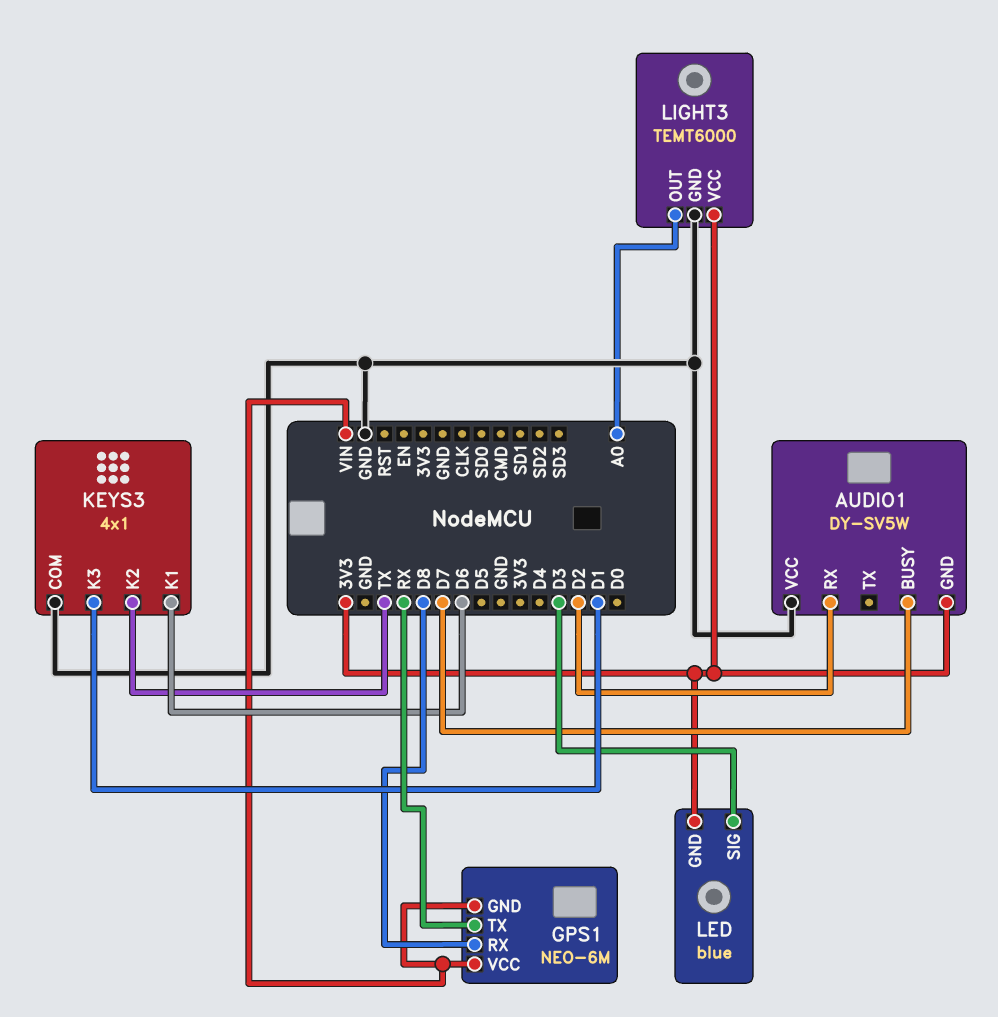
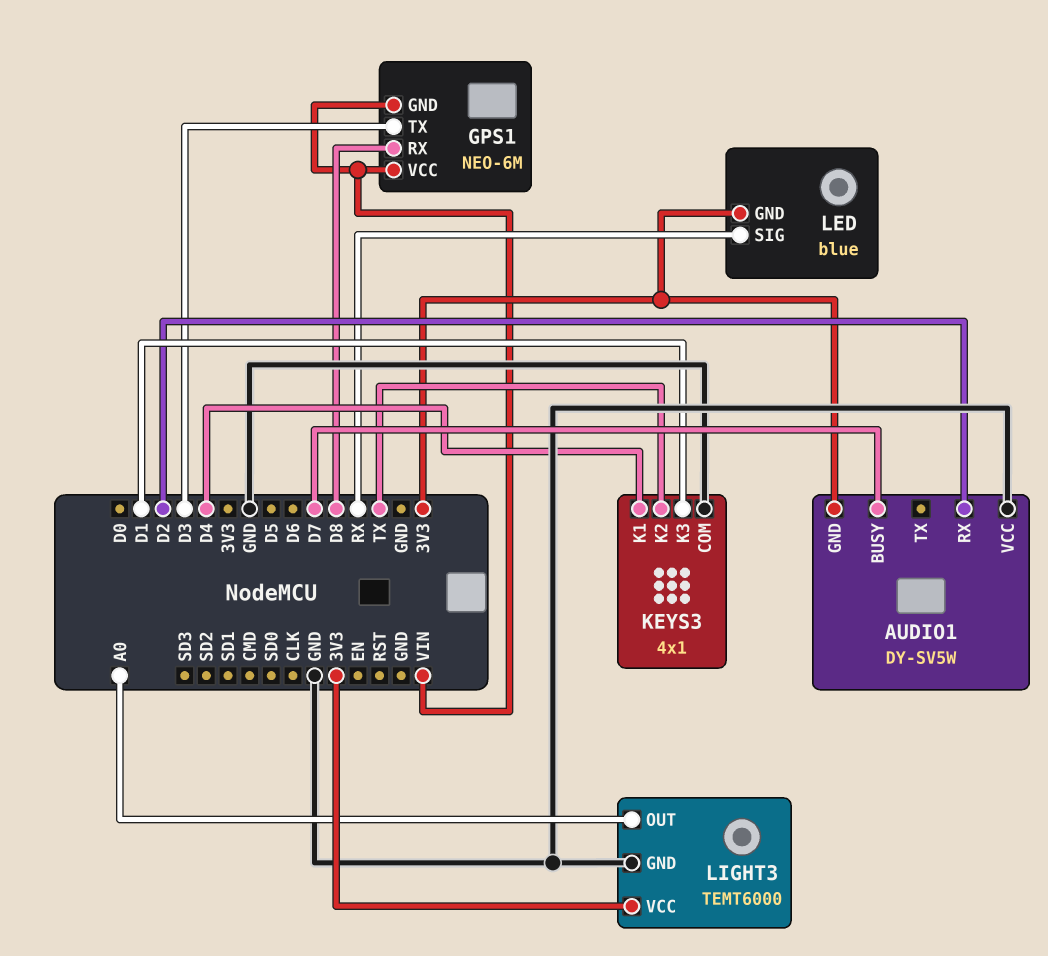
GPS1 pin TX: RX -> D3
KEYS3 pin K1: D6 -> D4
LED pin SIG: D3 -> RX

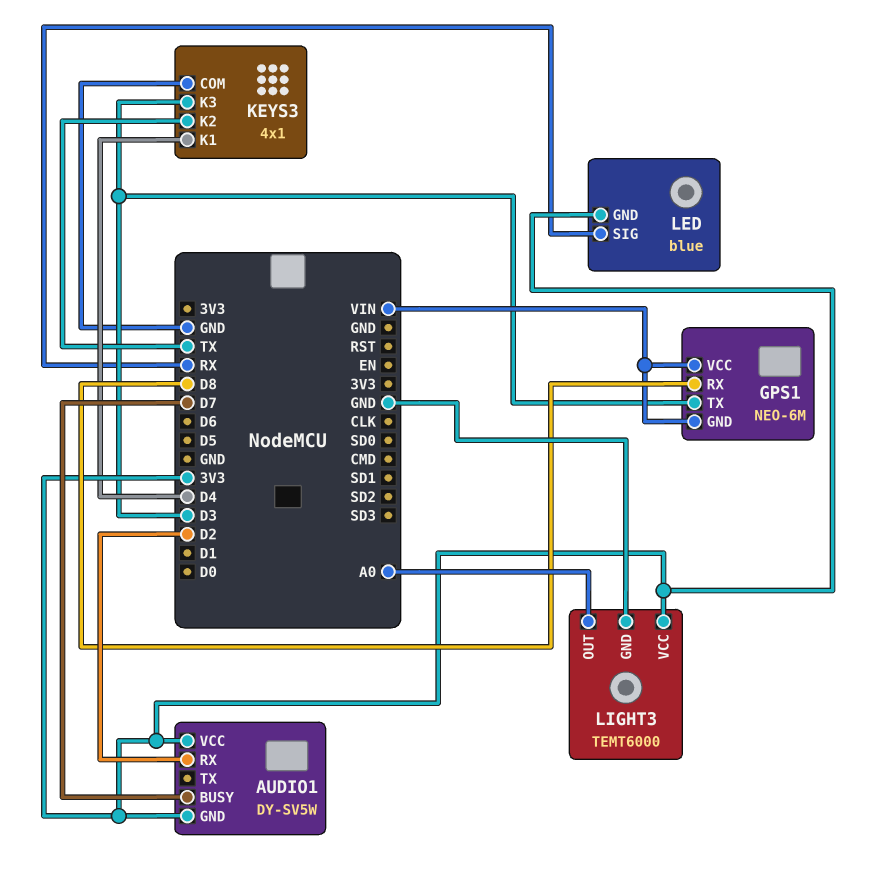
AUDIO1 pin VCC: GND -> 3V3
KEYS3 pin K3: D1 -> D3

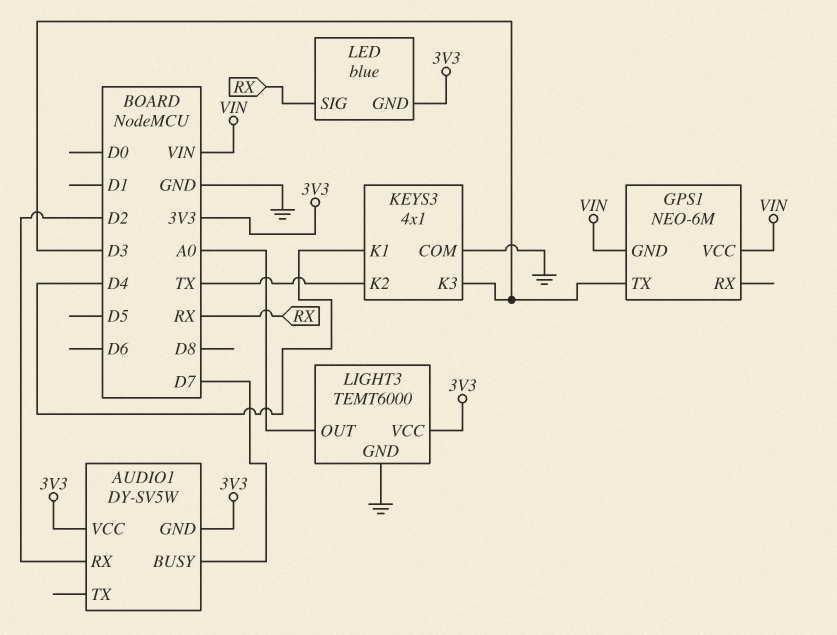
GPS1 pin RX: D8 -> none

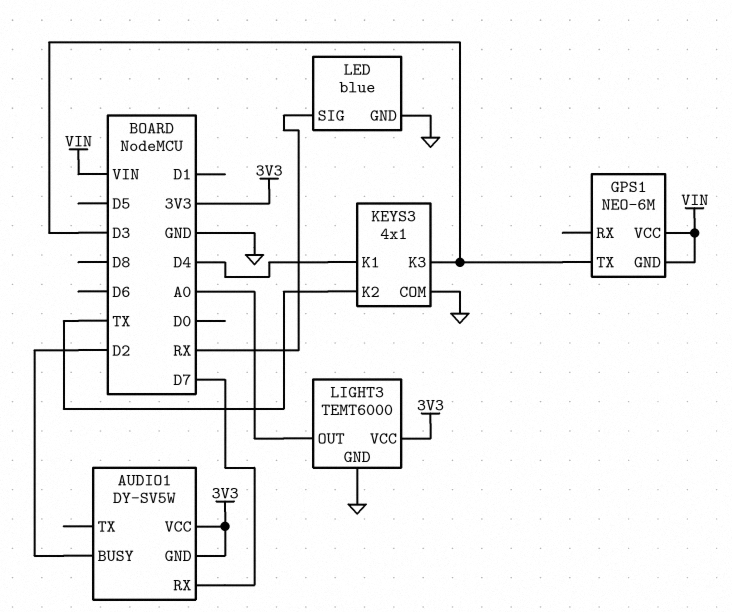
AUDIO1 pin BUSY: D7 -> D2
AUDIO1 pin RX: D2 -> D7
LED pin GND: 3V3 -> GND

